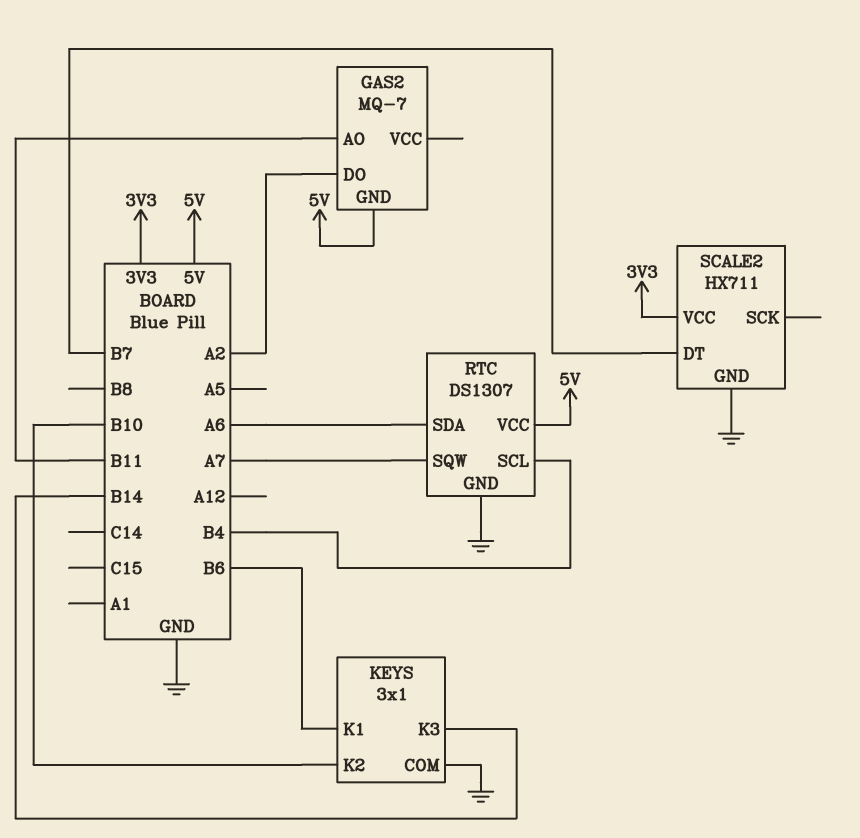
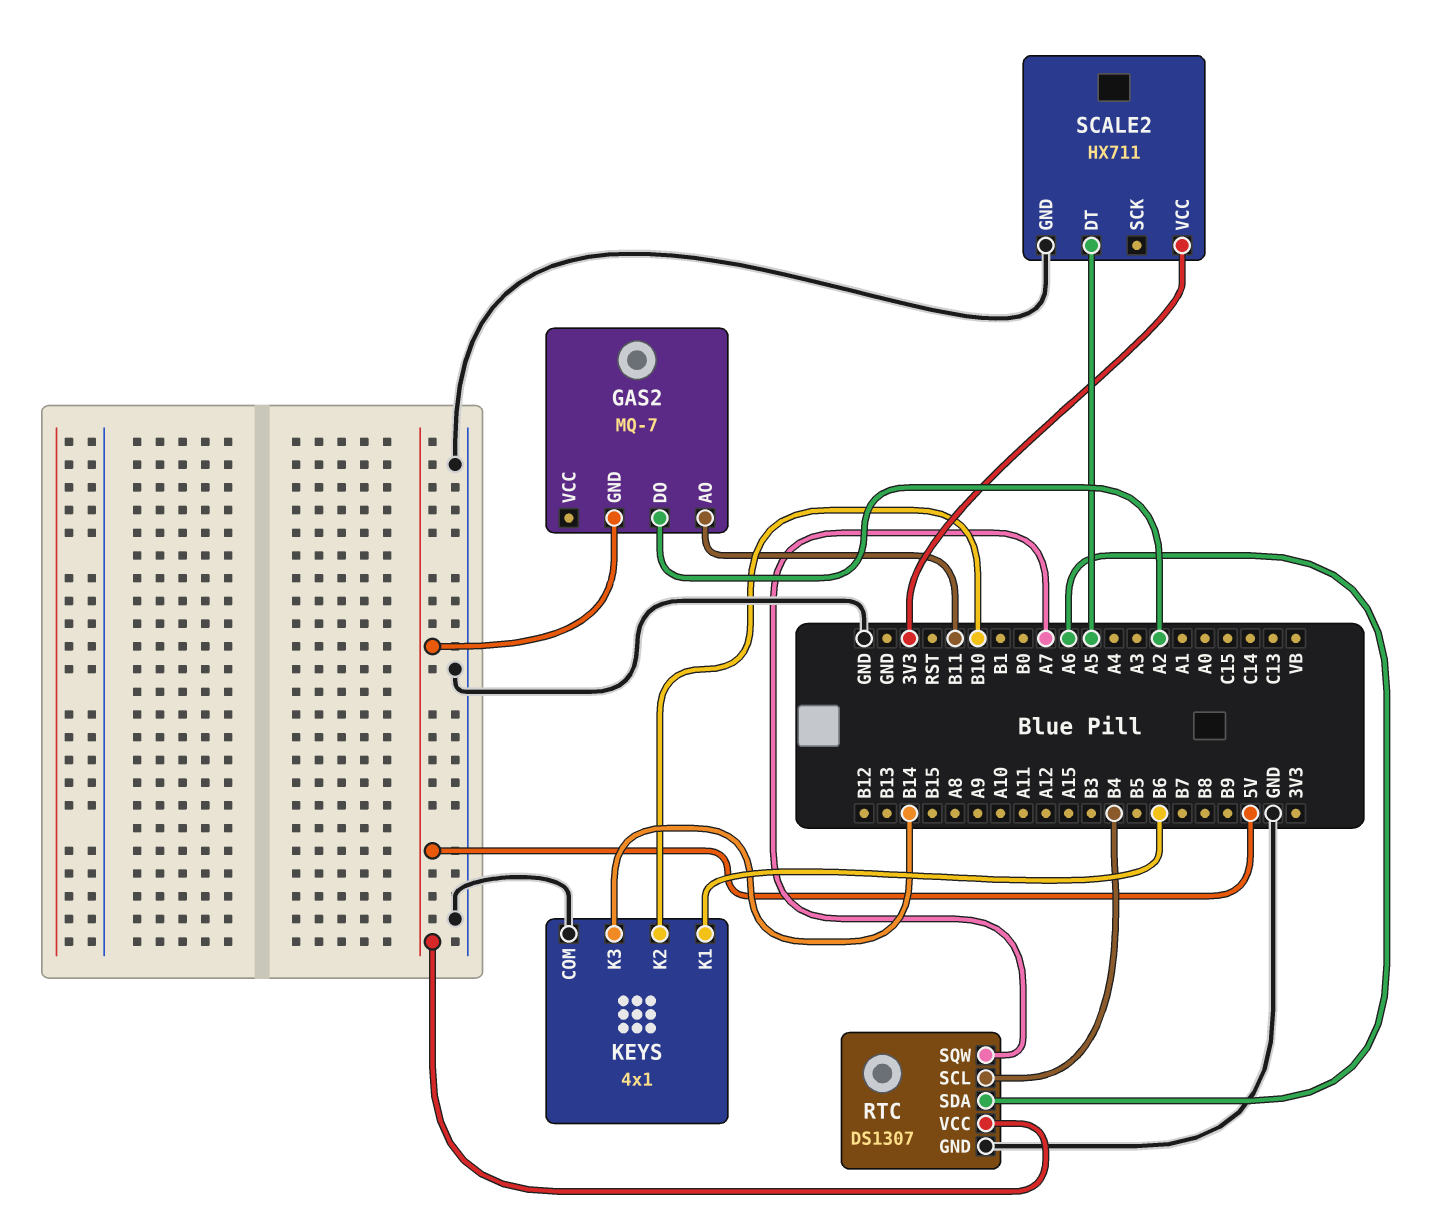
KEYS: 3x1 -> 4x1
SCALE2 pin DT: B7 -> A5

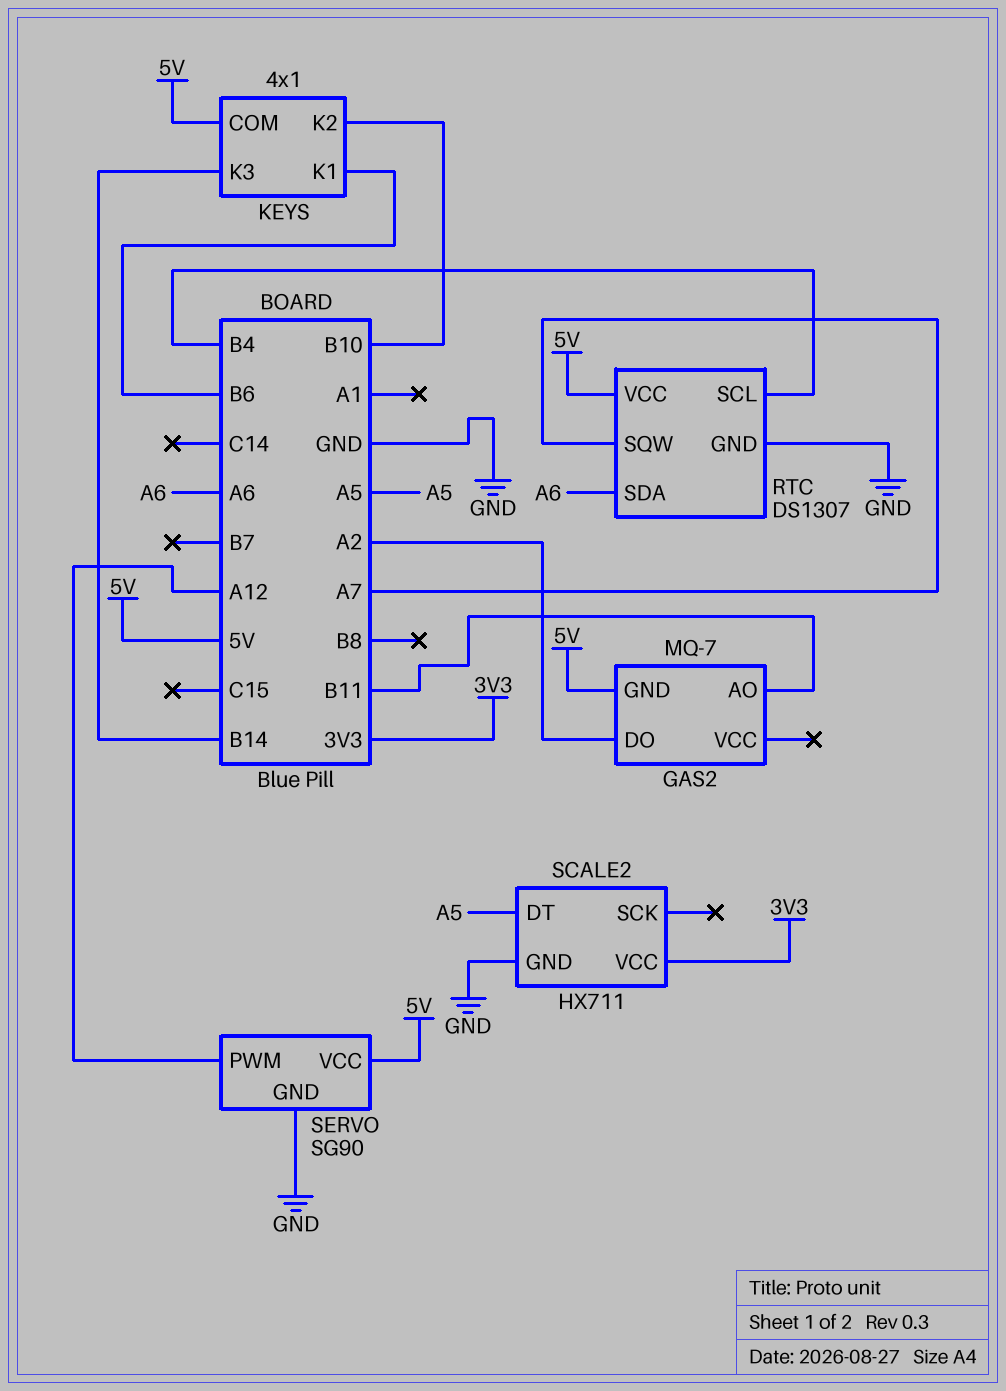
KEYS pin COM: GND -> 5V
SERVO: none -> SG90
SERVO pin GND: none -> GND
SERVO pin PWM: none -> A12
SERVO pin VCC: none -> 5V

